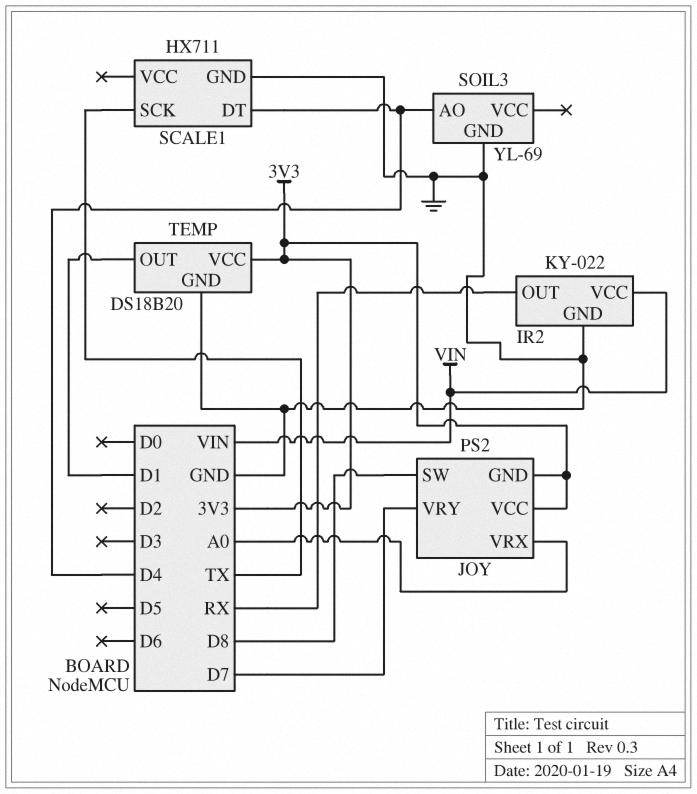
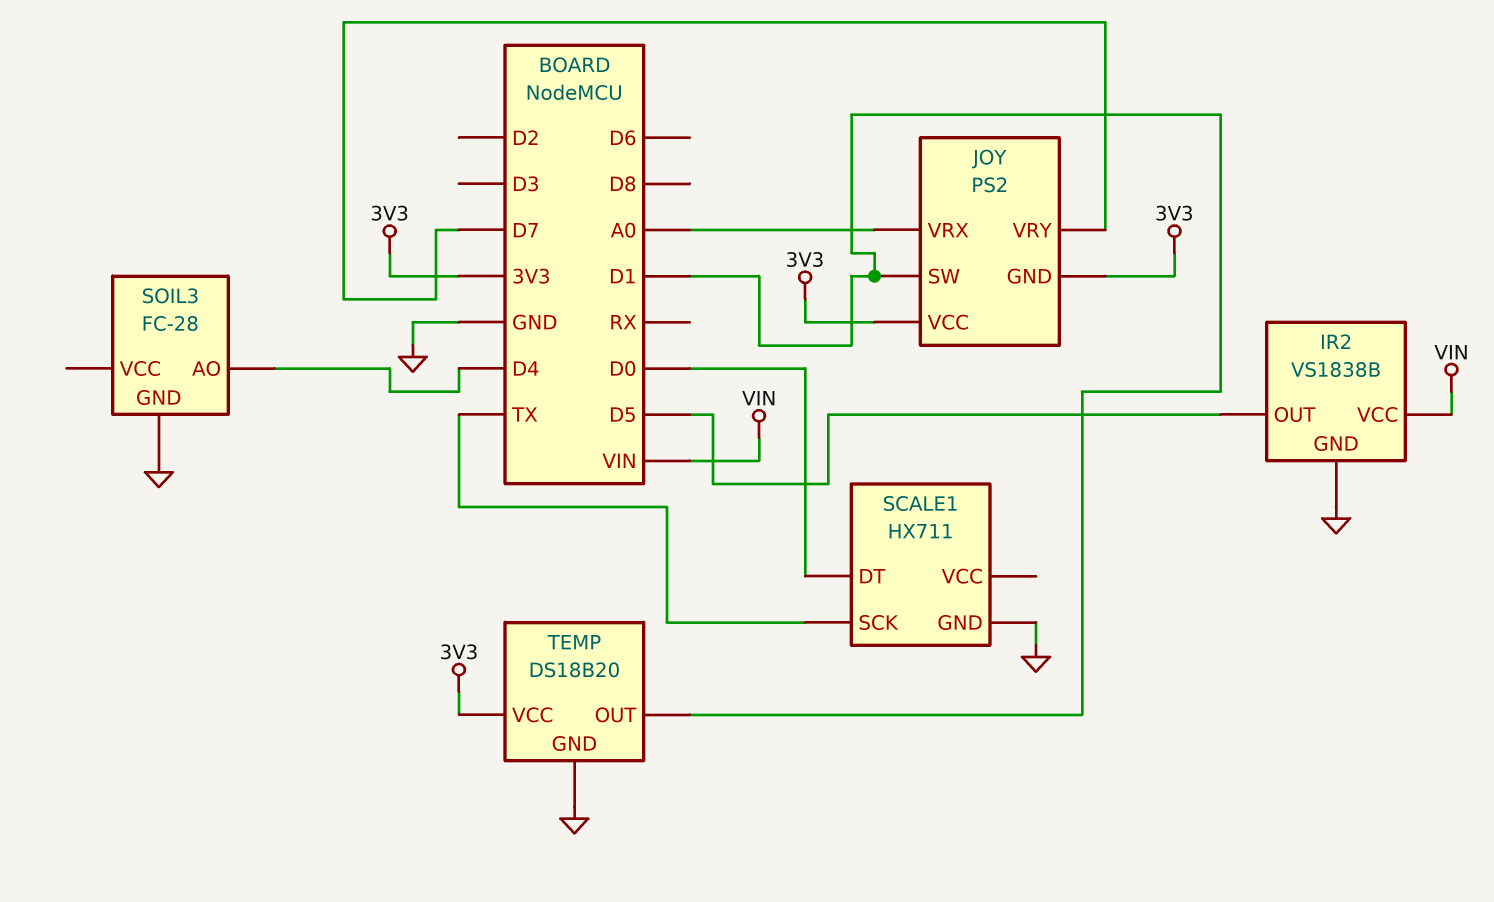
IR2: KY-022 -> VS1838B
IR2 pin OUT: RX -> D5
JOY pin SW: D8 -> D1
SCALE1 pin DT: D4 -> D0
SOIL3: YL-69 -> FC-28

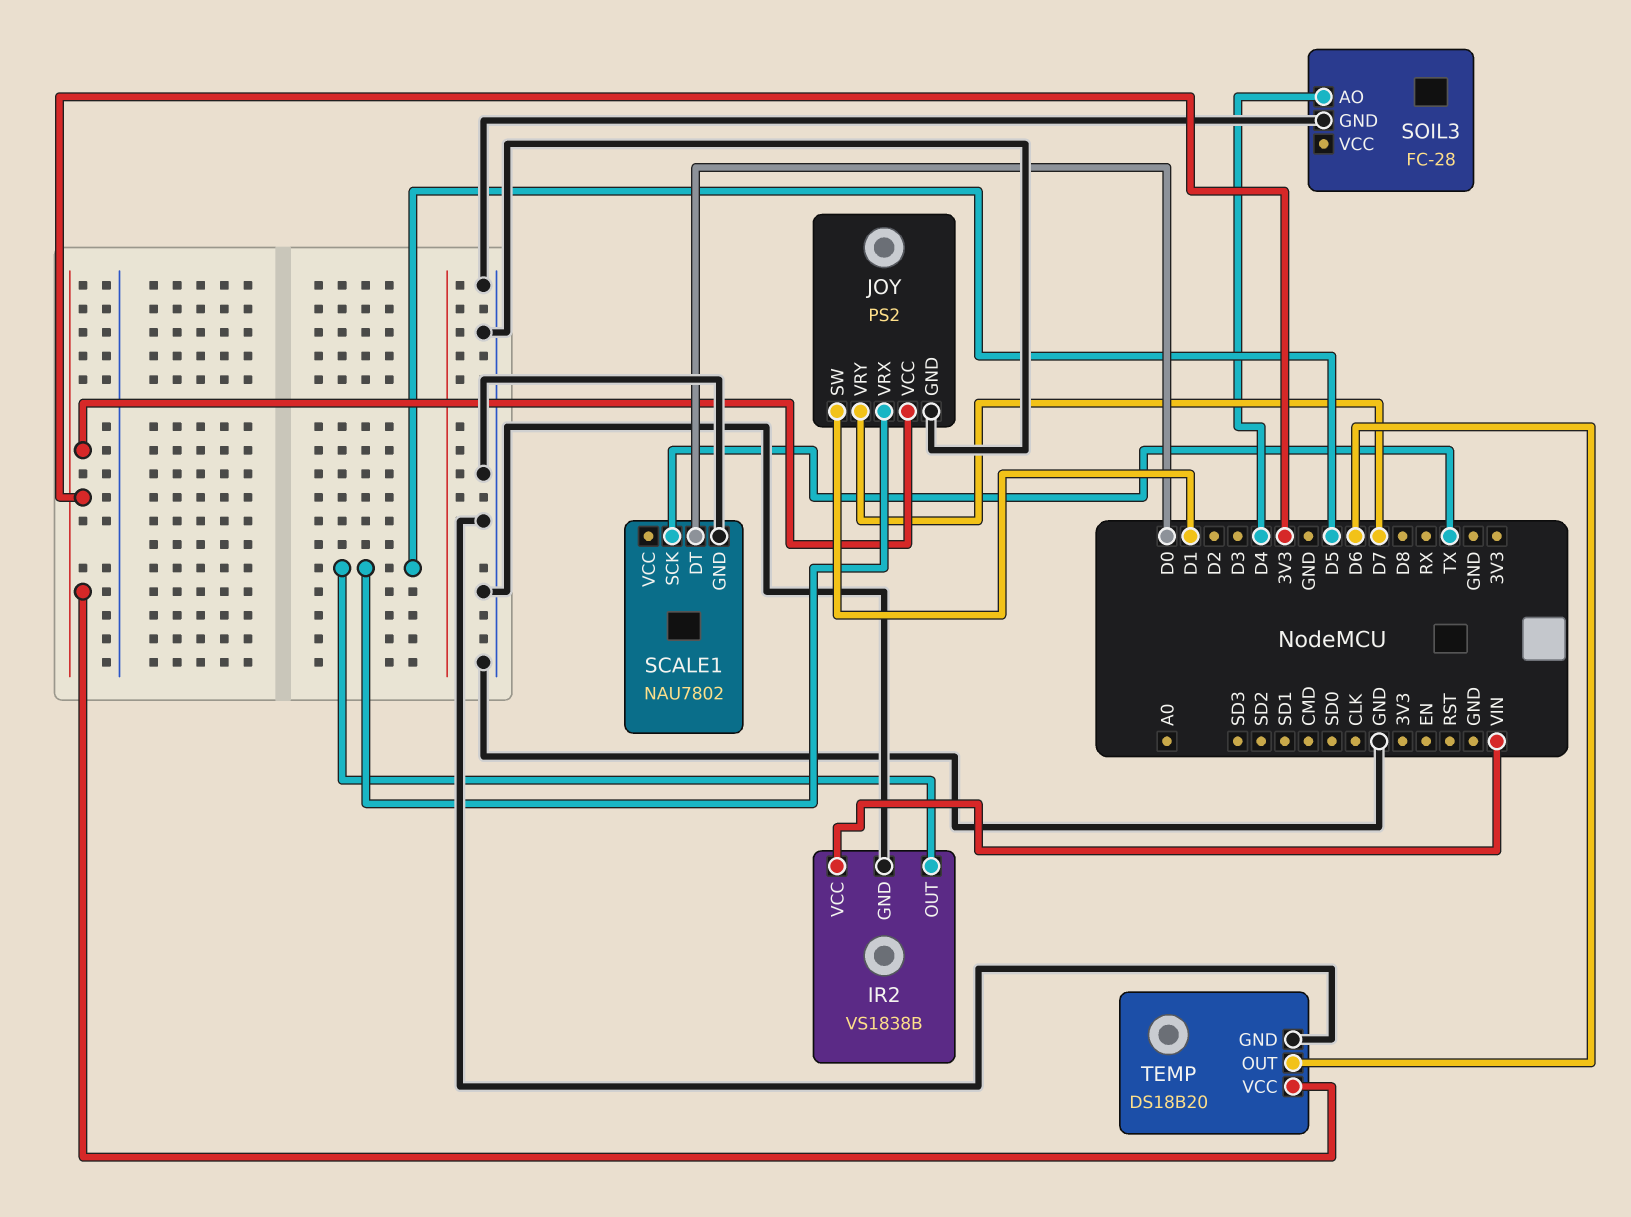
JOY pin GND: 3V3 -> GND
JOY pin VRX: A0 -> D5
SCALE1: HX711 -> NAU7802
TEMP pin OUT: D1 -> D6

